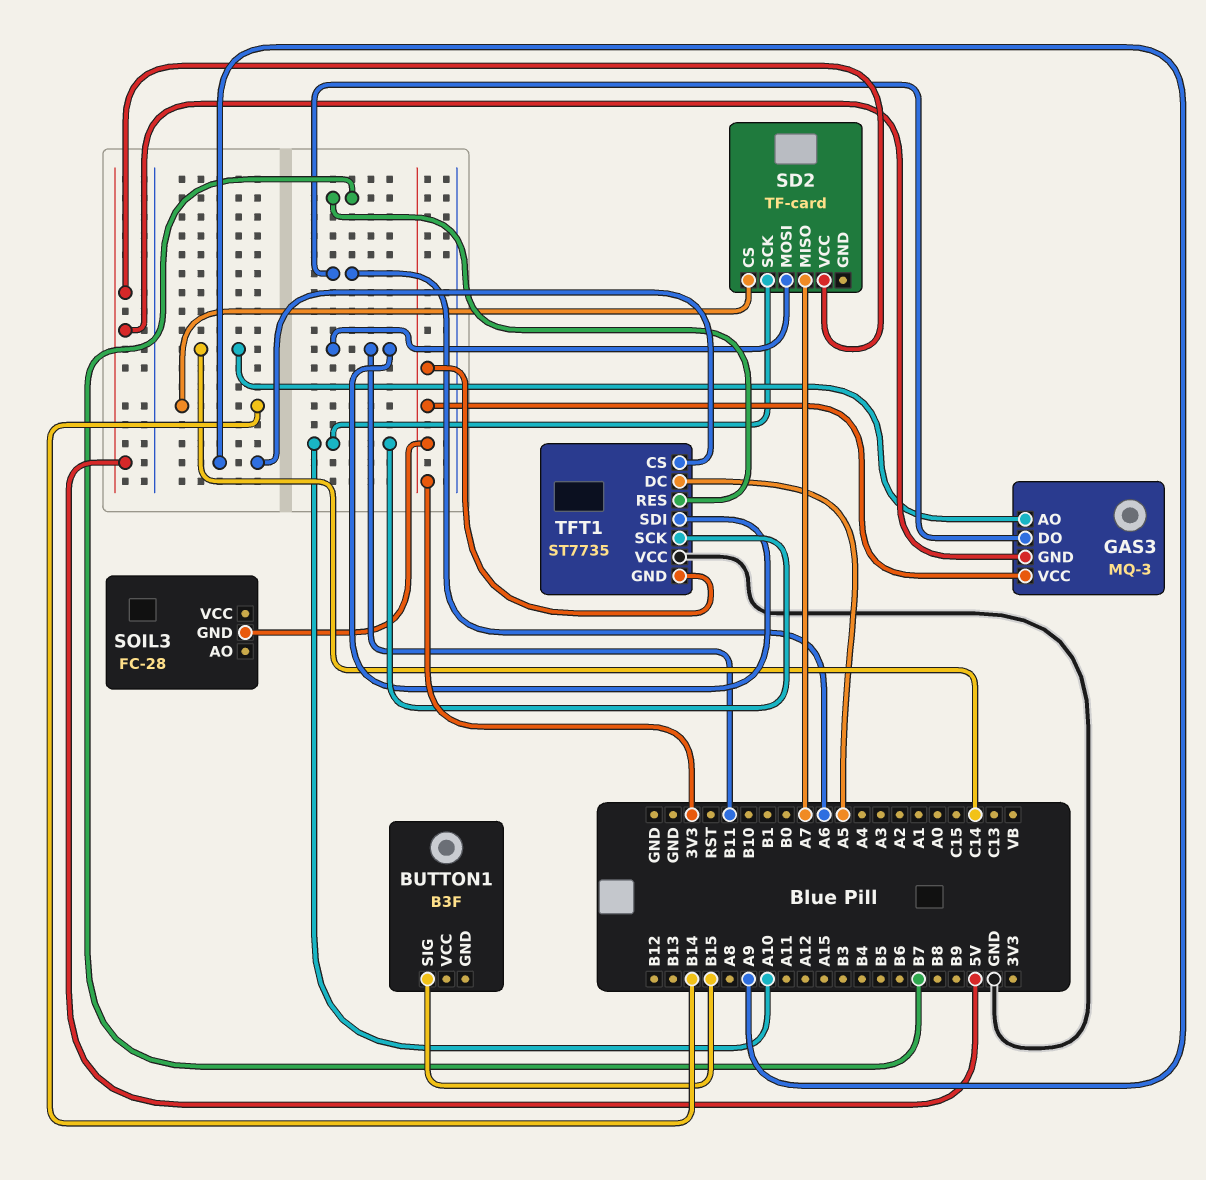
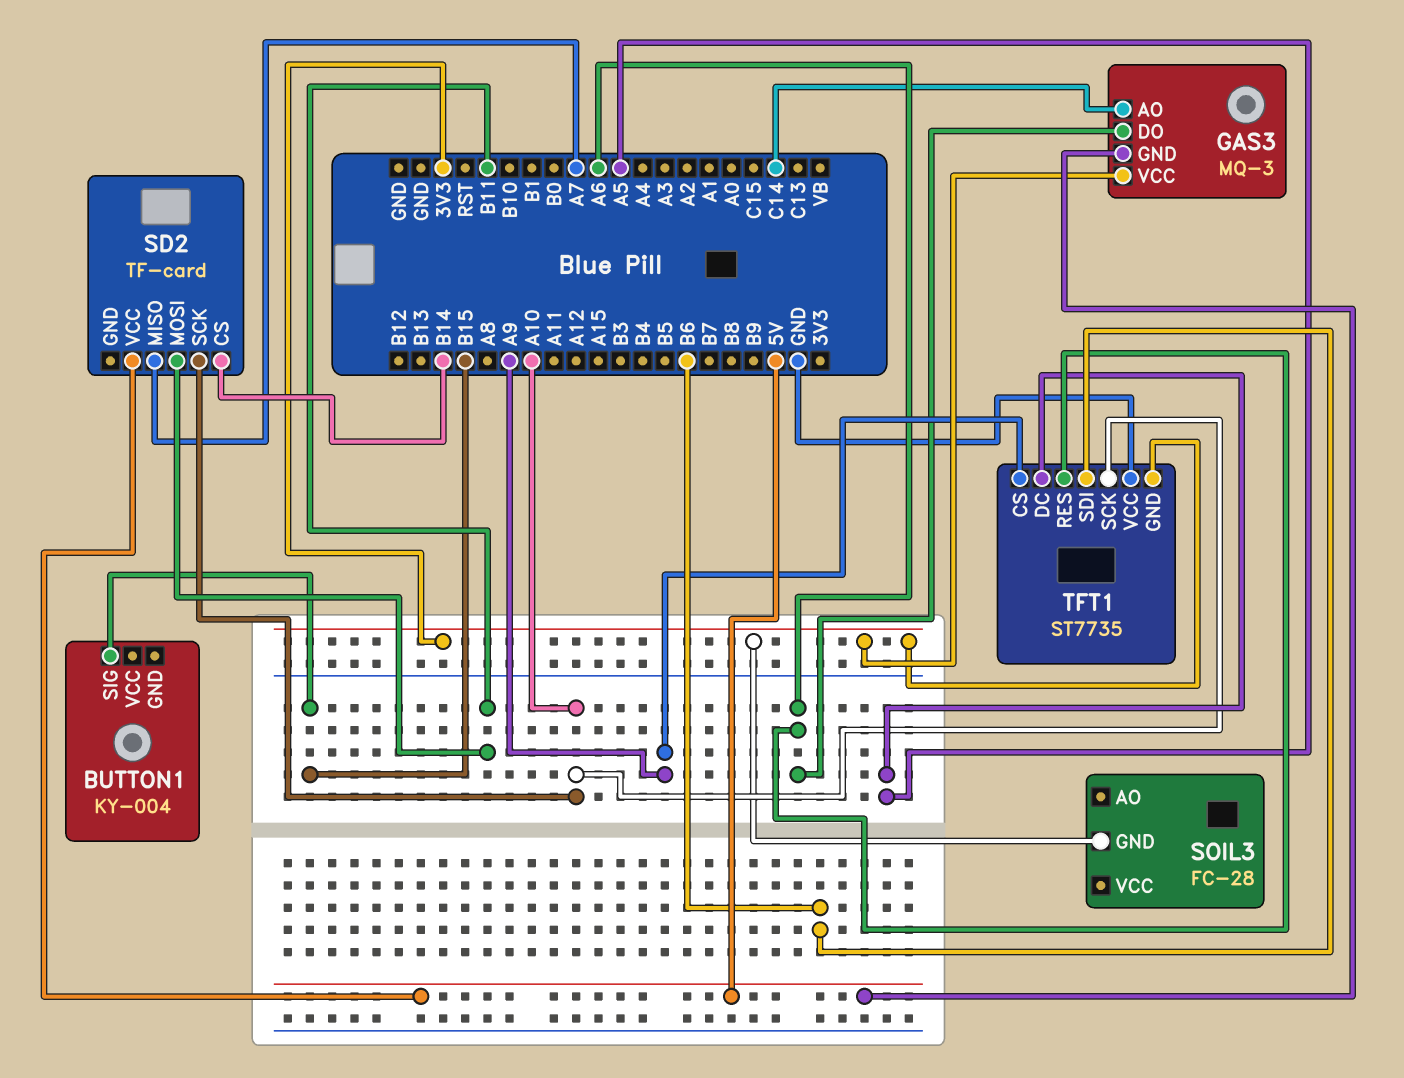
BUTTON1: B3F -> KY-004
TFT1 pin RES: B7 -> A6
TFT1 pin SDI: B11 -> B6

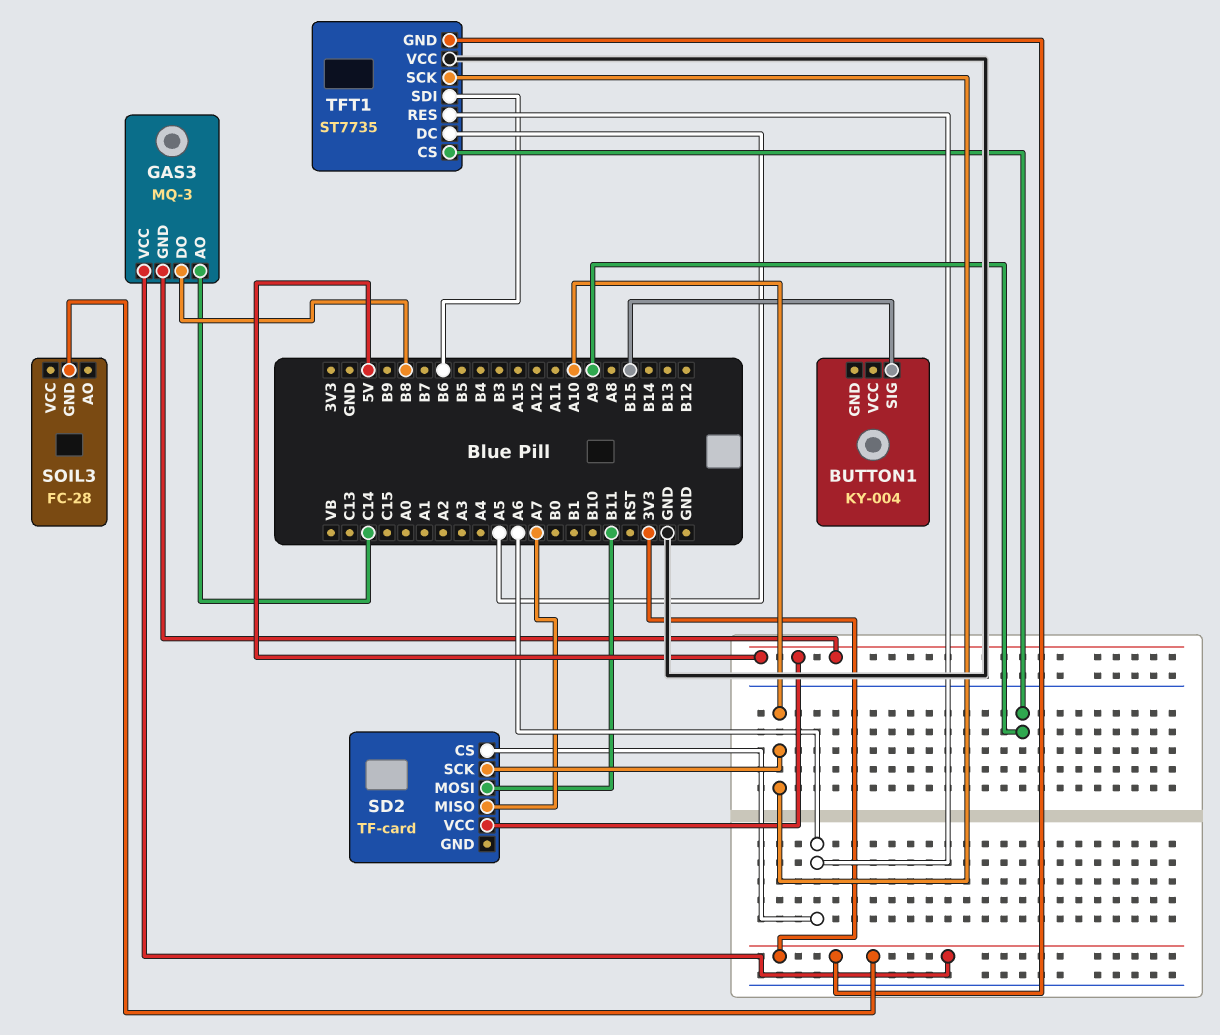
GAS3 pin DO: A6 -> B8
SD2 pin CS: B14 -> A6

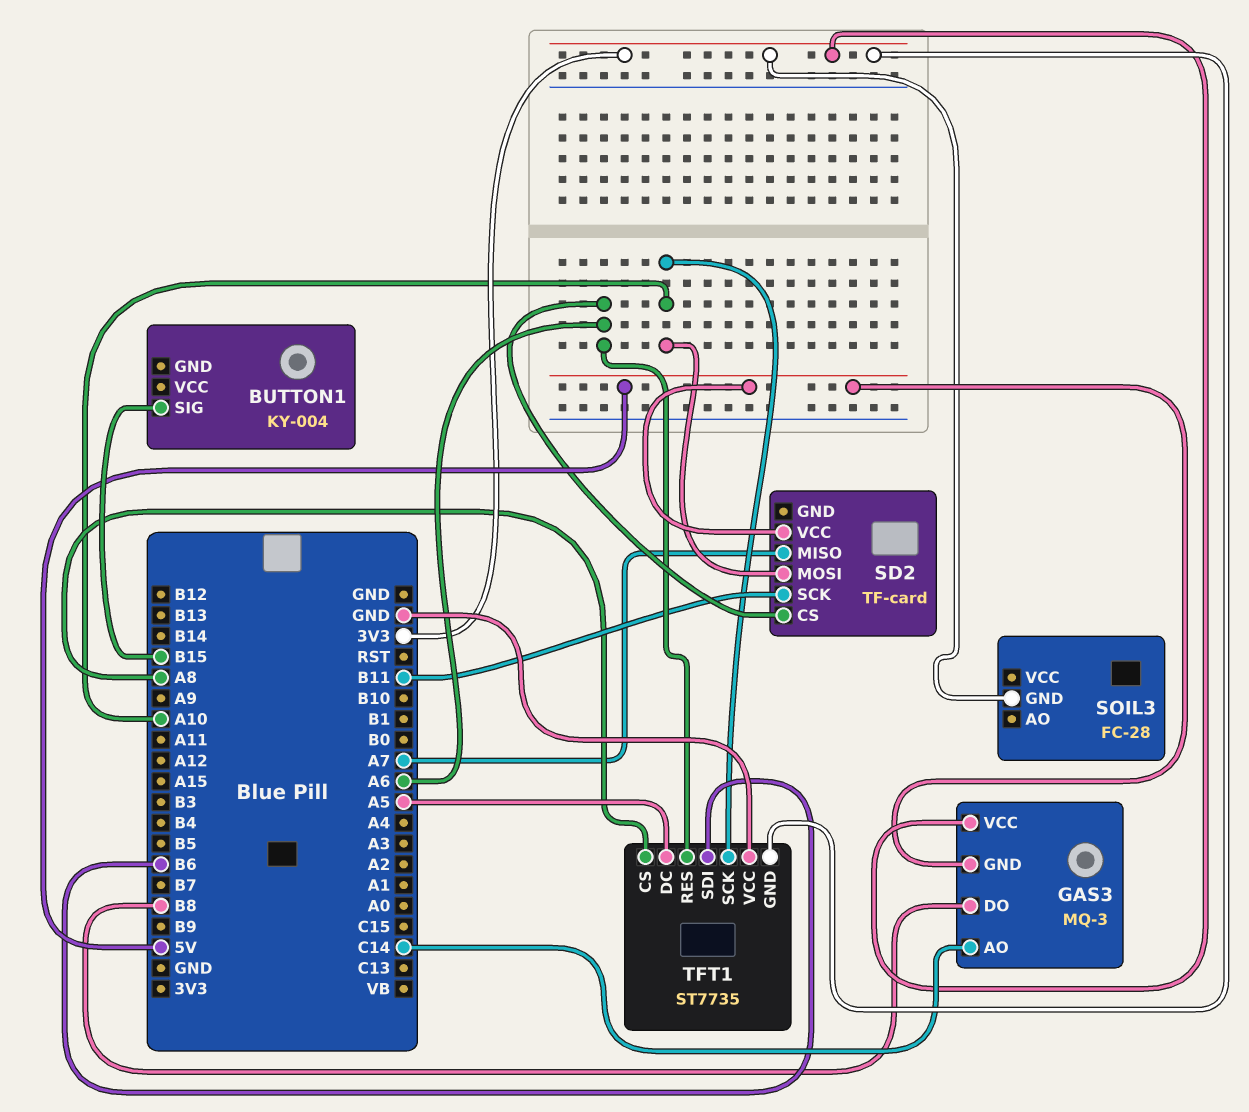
SD2 pin MOSI: B11 -> A10
SD2 pin SCK: A10 -> B11
TFT1 pin CS: A9 -> A8

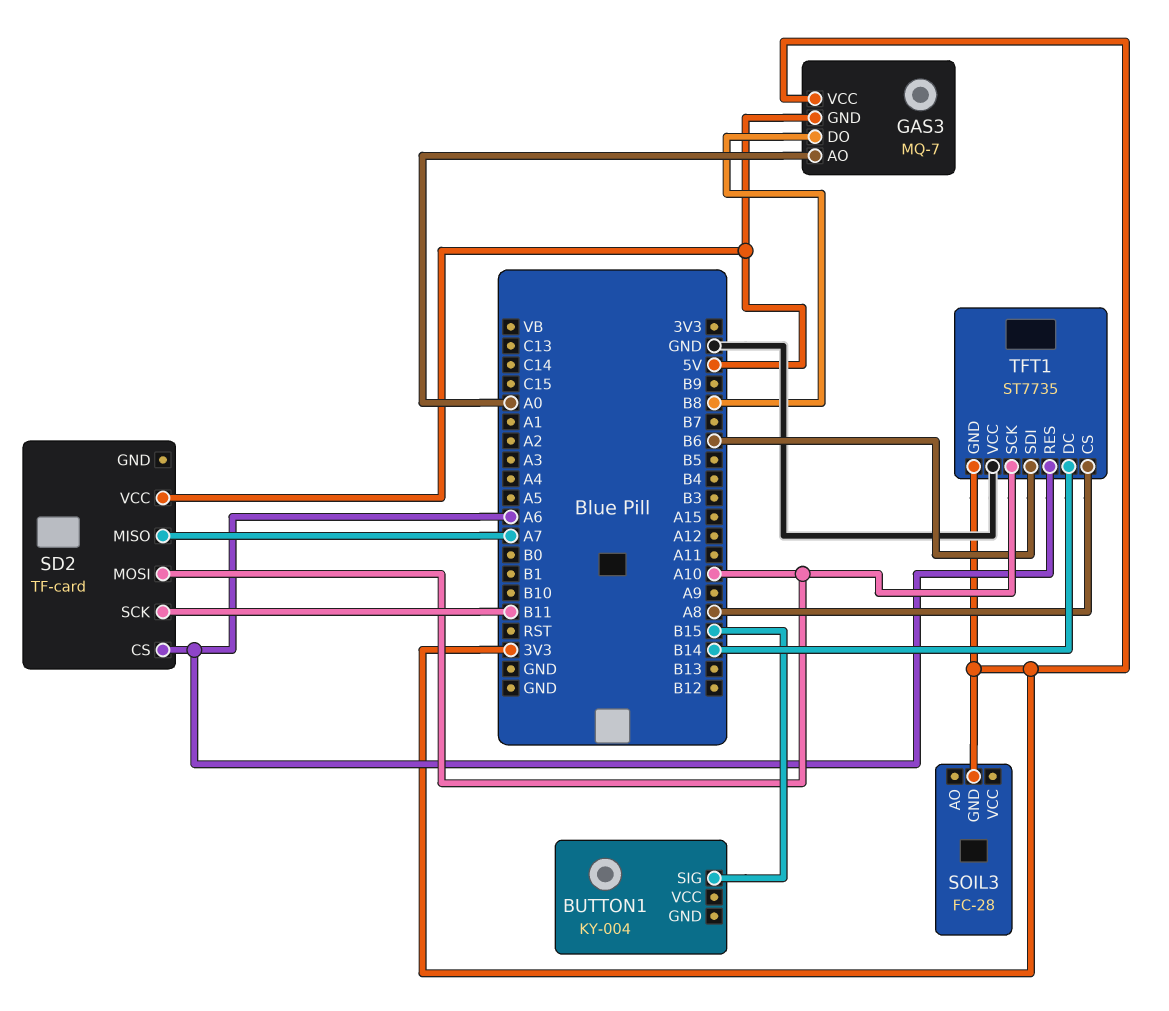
GAS3: MQ-3 -> MQ-7
GAS3 pin AO: C14 -> A0
TFT1 pin DC: A5 -> B14

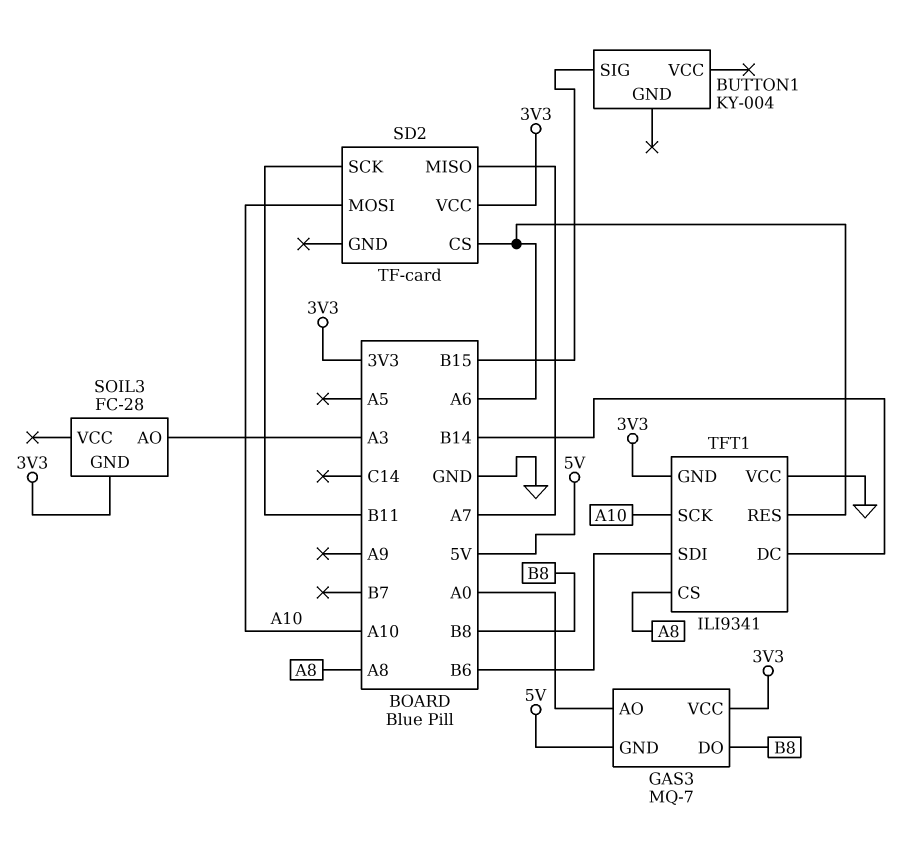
SD2 pin VCC: 5V -> 3V3
SOIL3 pin AO: none -> A3
TFT1: ST7735 -> ILI9341

